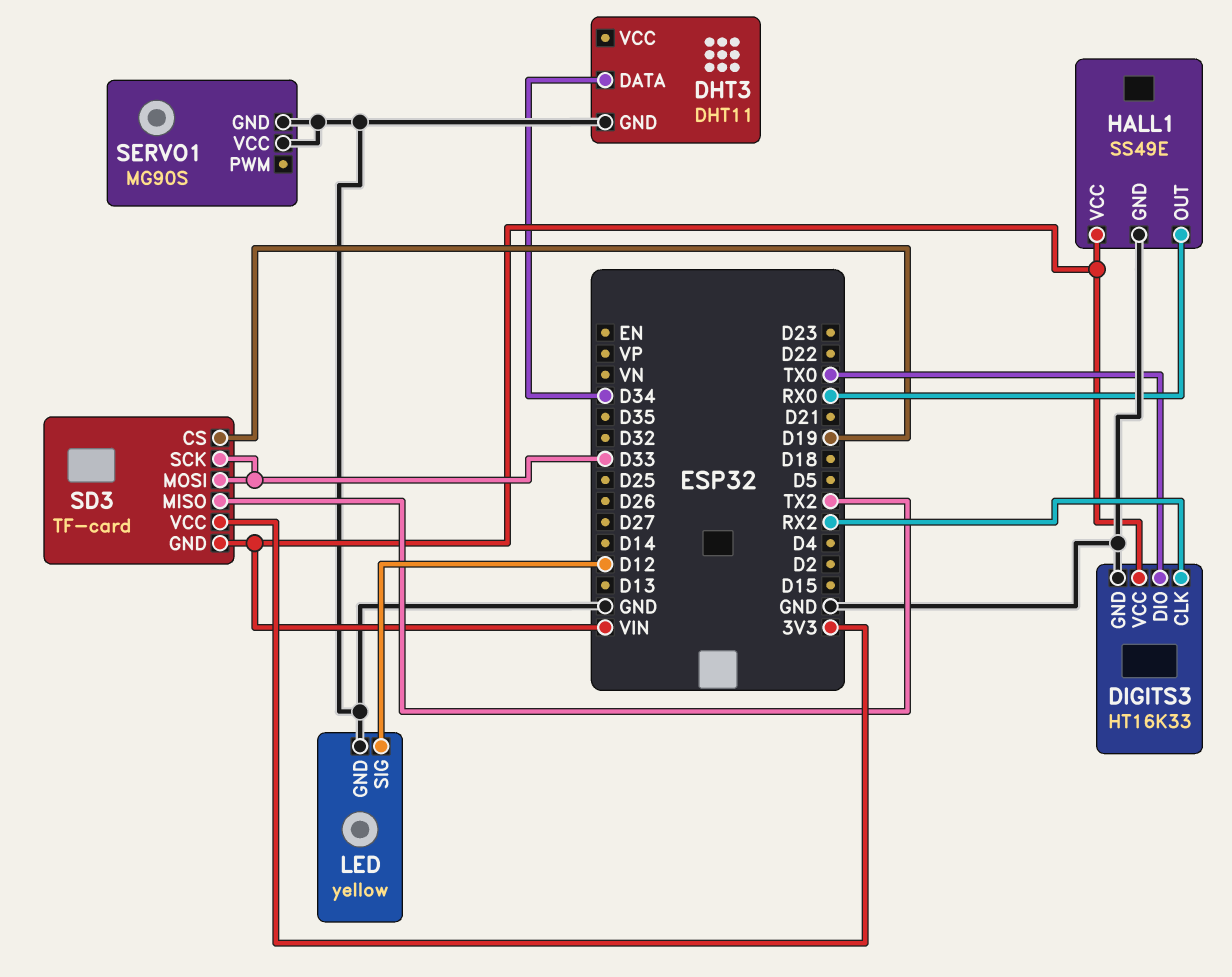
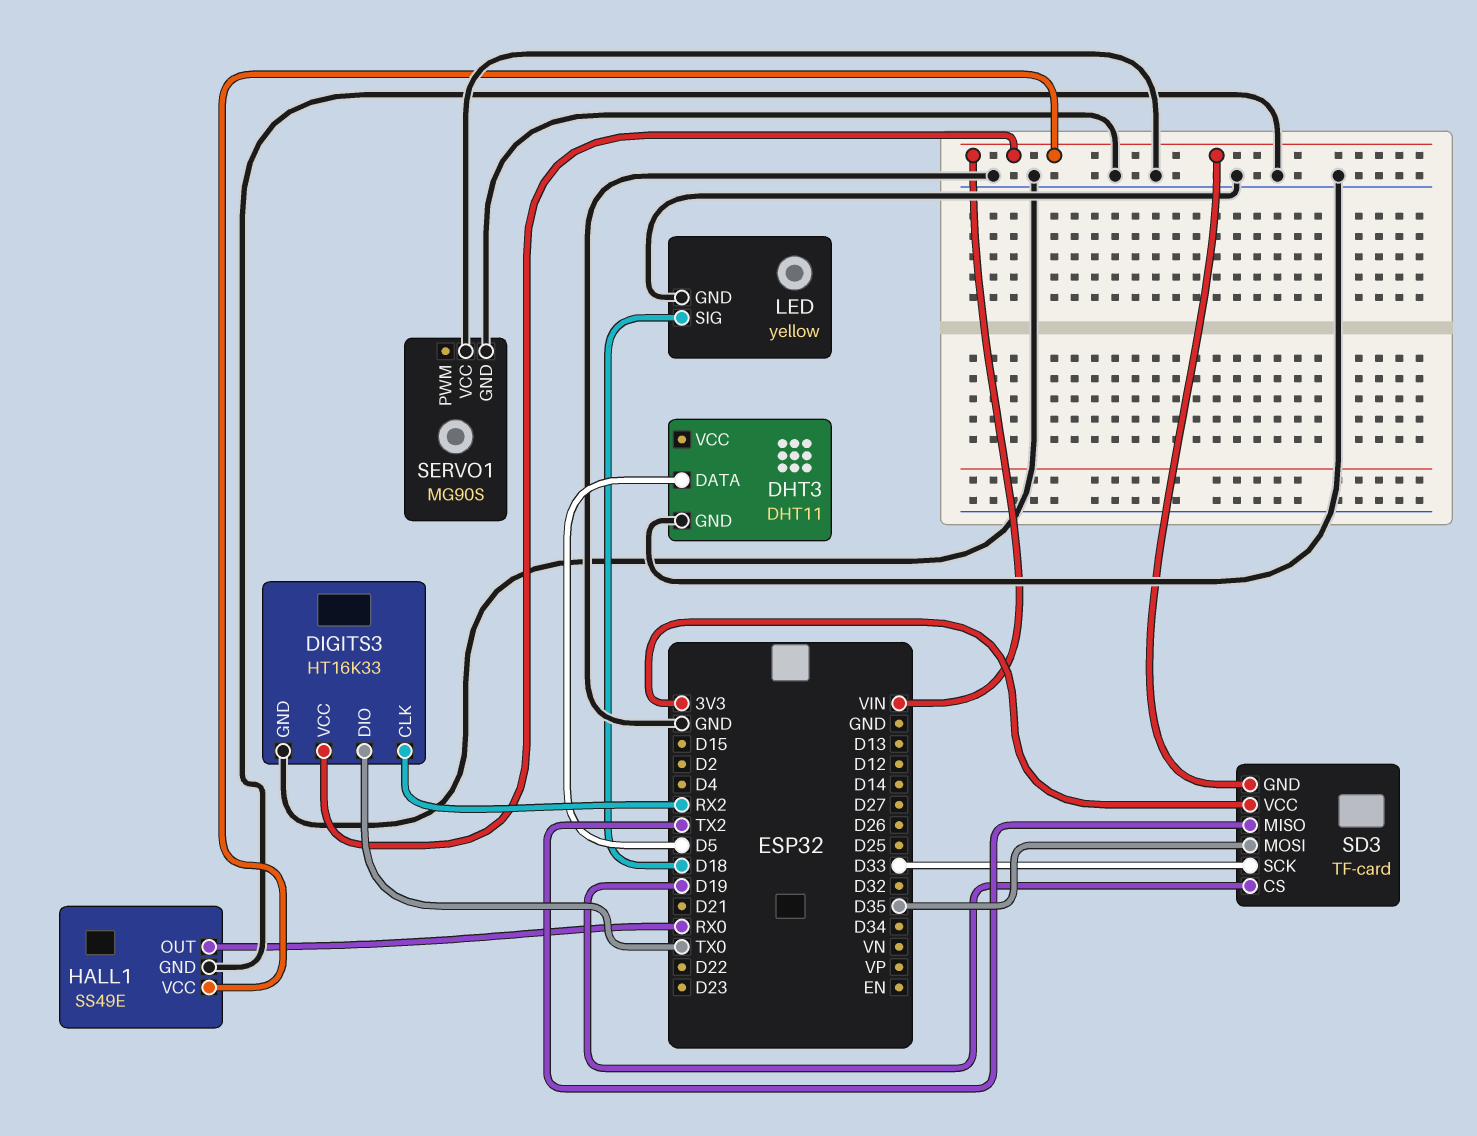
DHT3 pin DATA: D34 -> D5
LED pin SIG: D12 -> D18
SD3 pin MOSI: D33 -> D35

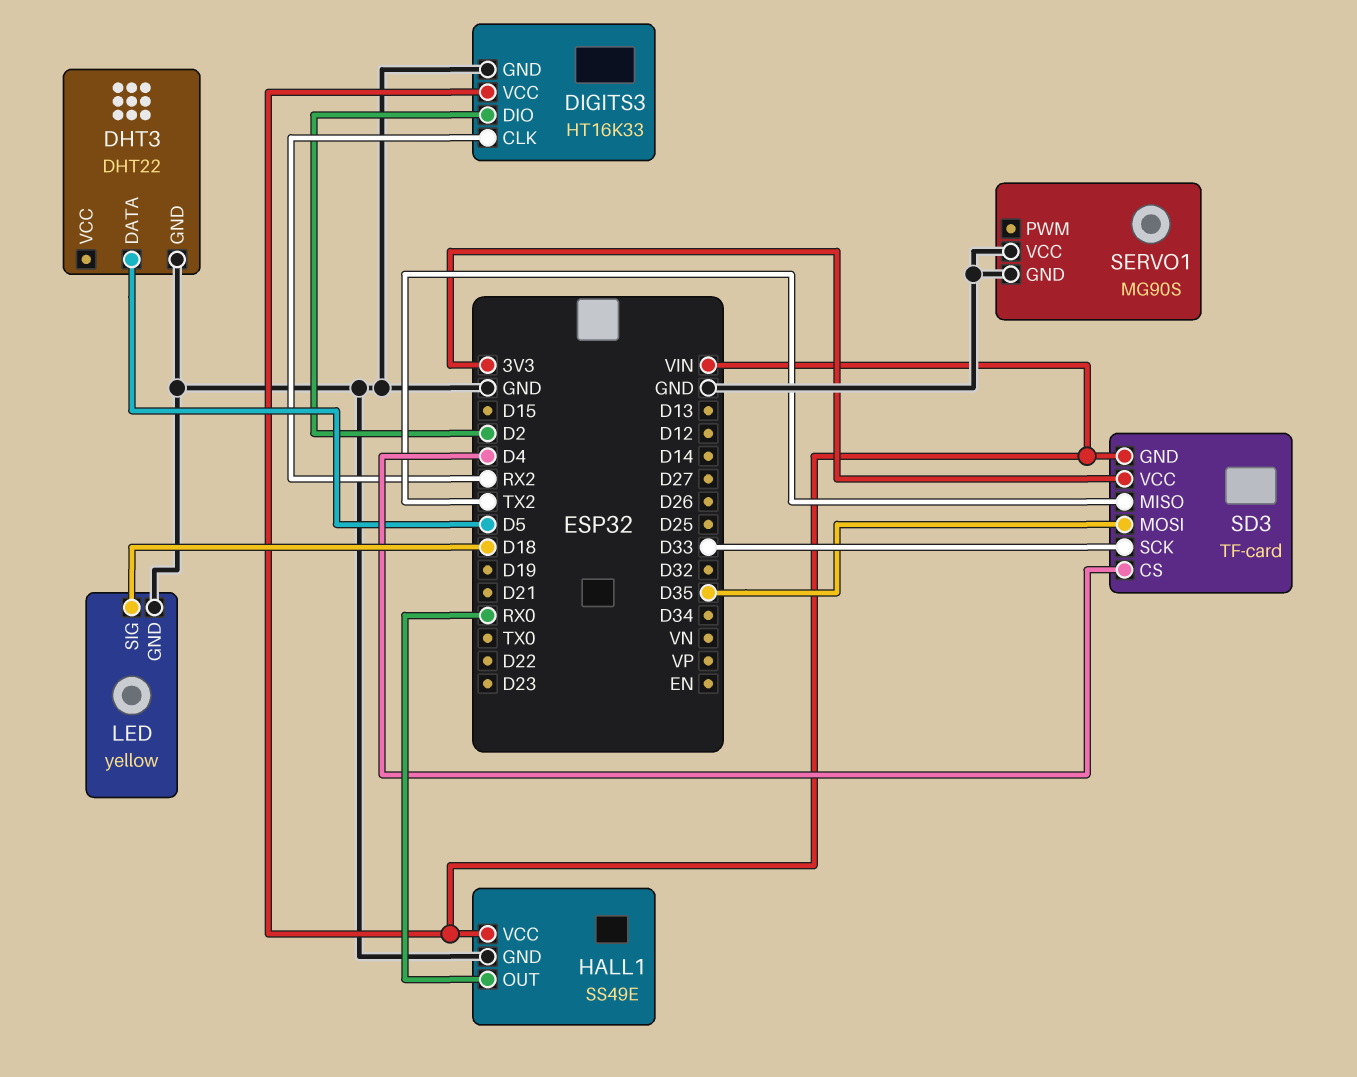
DHT3: DHT11 -> DHT22
DIGITS3 pin DIO: TX0 -> D2
SD3 pin CS: D19 -> D4

